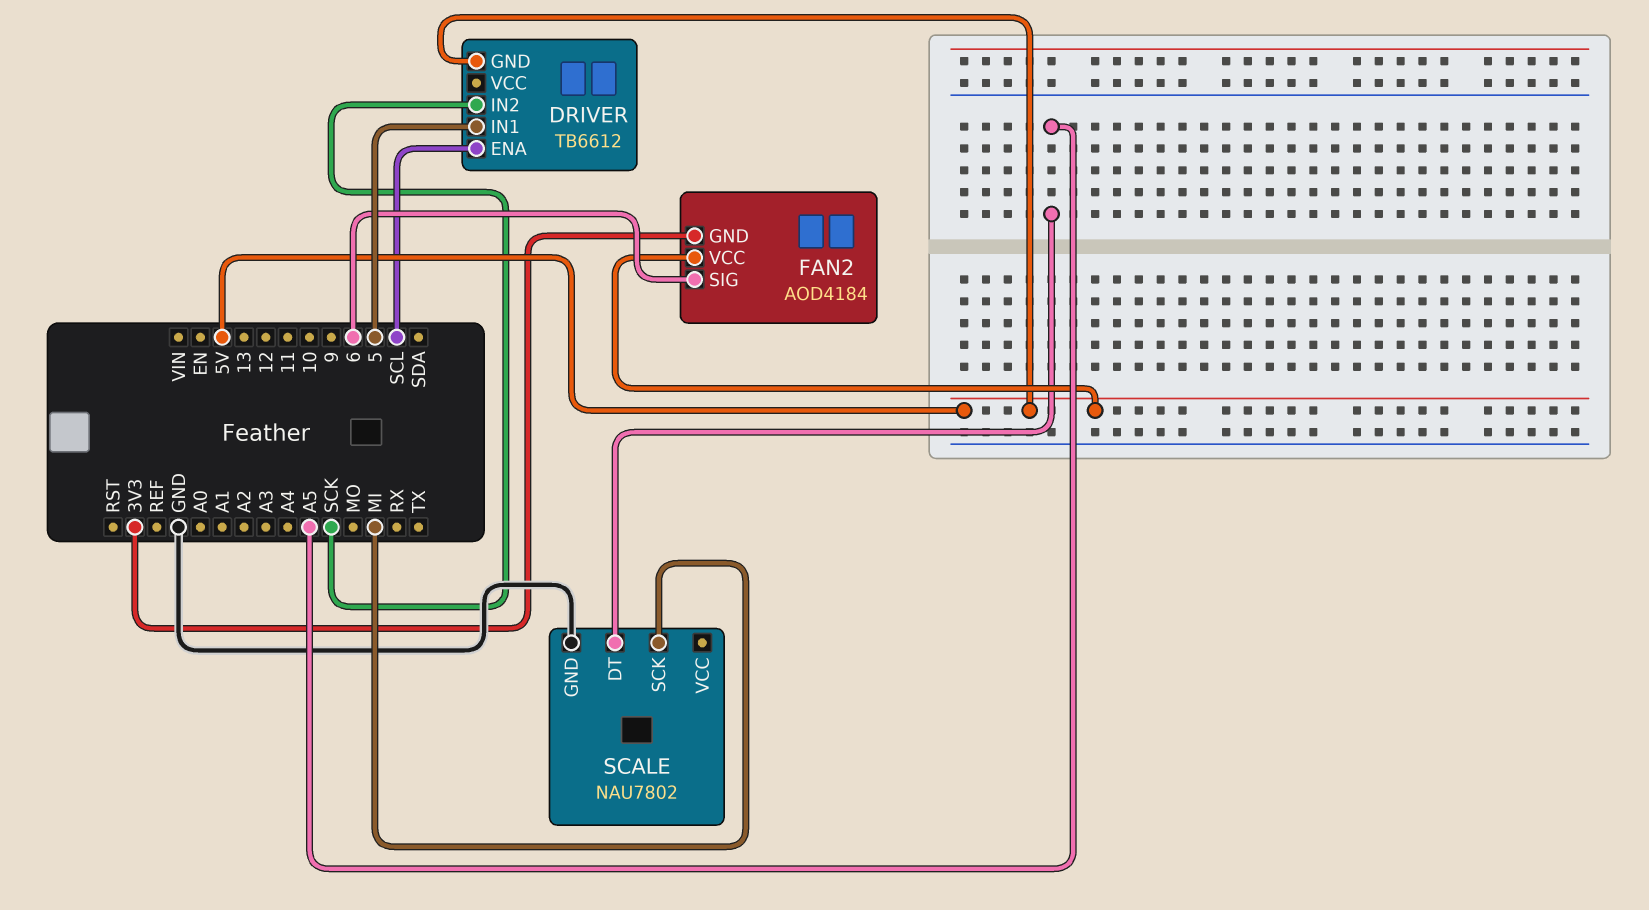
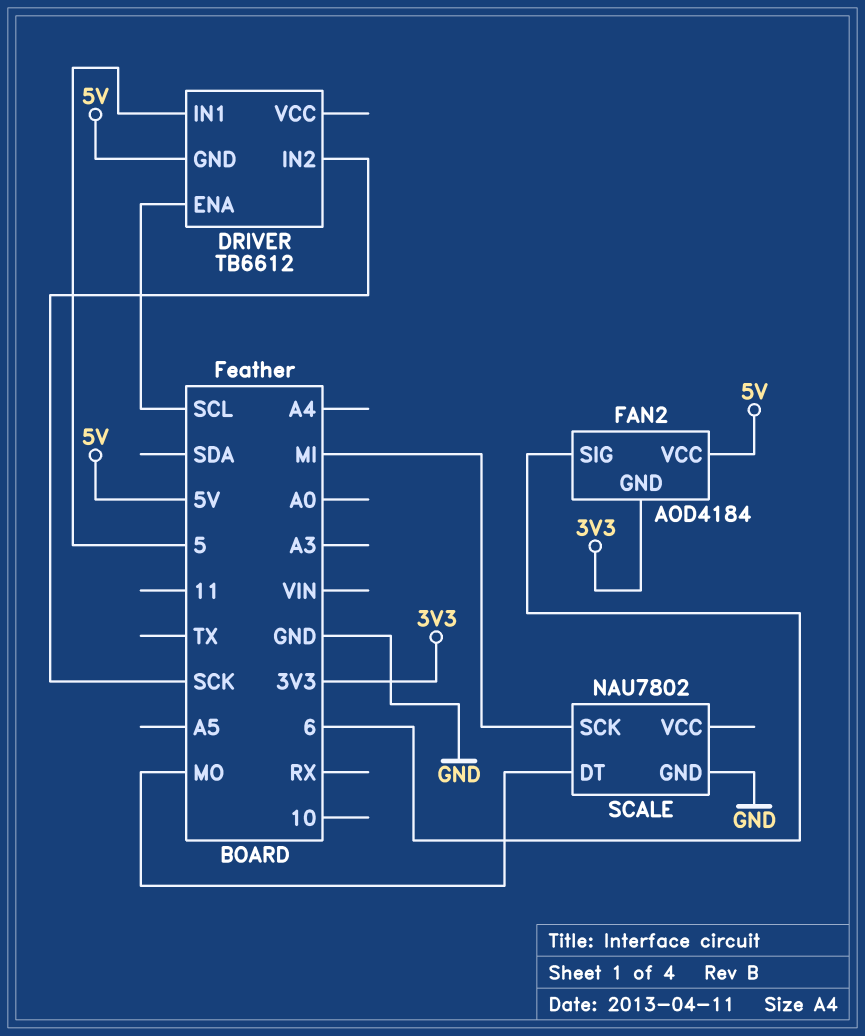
SCALE pin DT: A5 -> MO

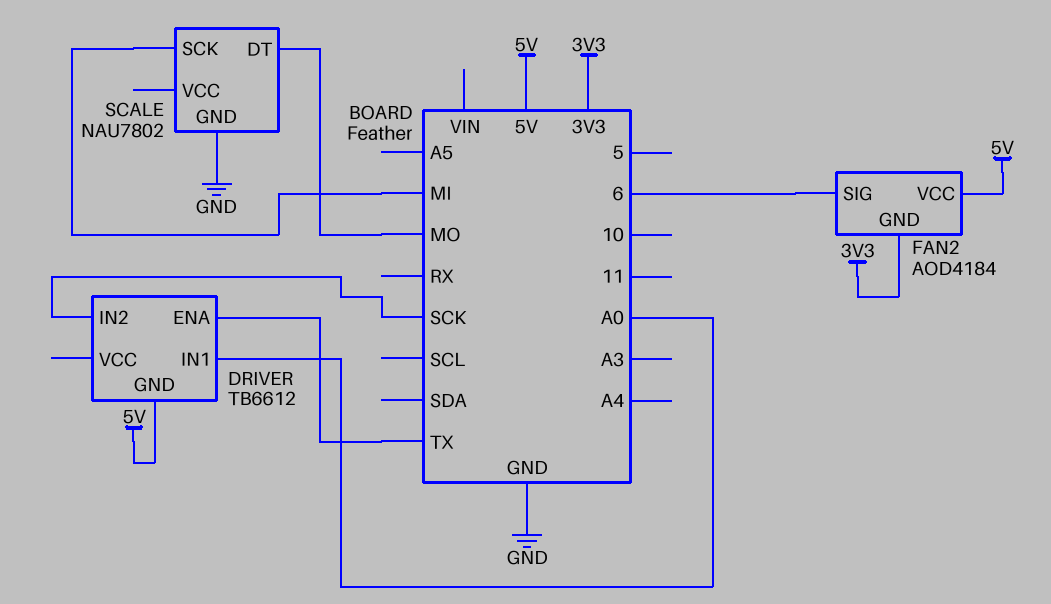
DRIVER pin ENA: SCL -> TX
DRIVER pin IN1: 5 -> A0

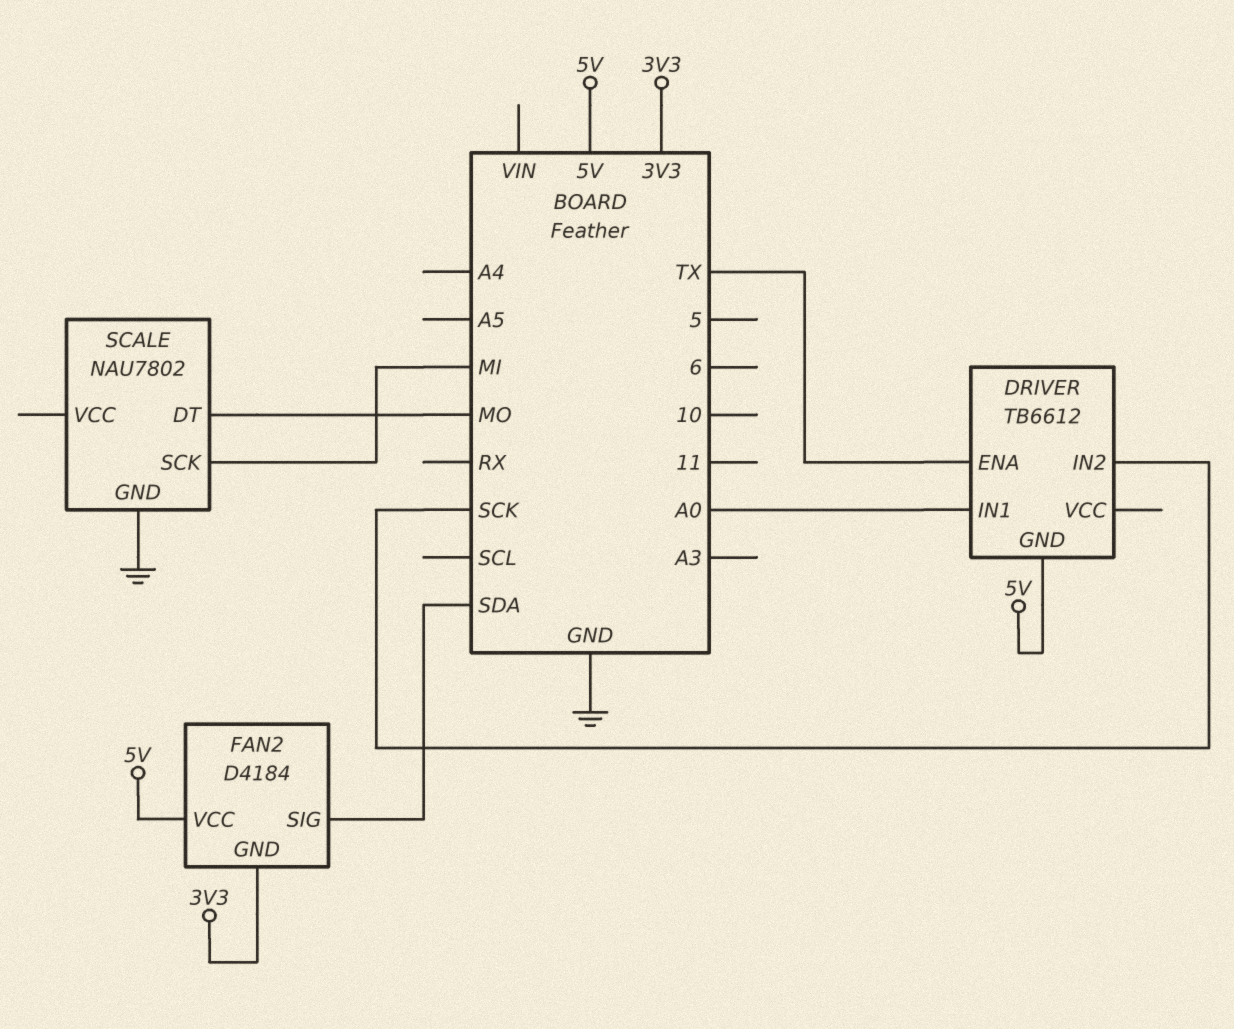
FAN2: AOD4184 -> D4184
FAN2 pin SIG: 6 -> SDA

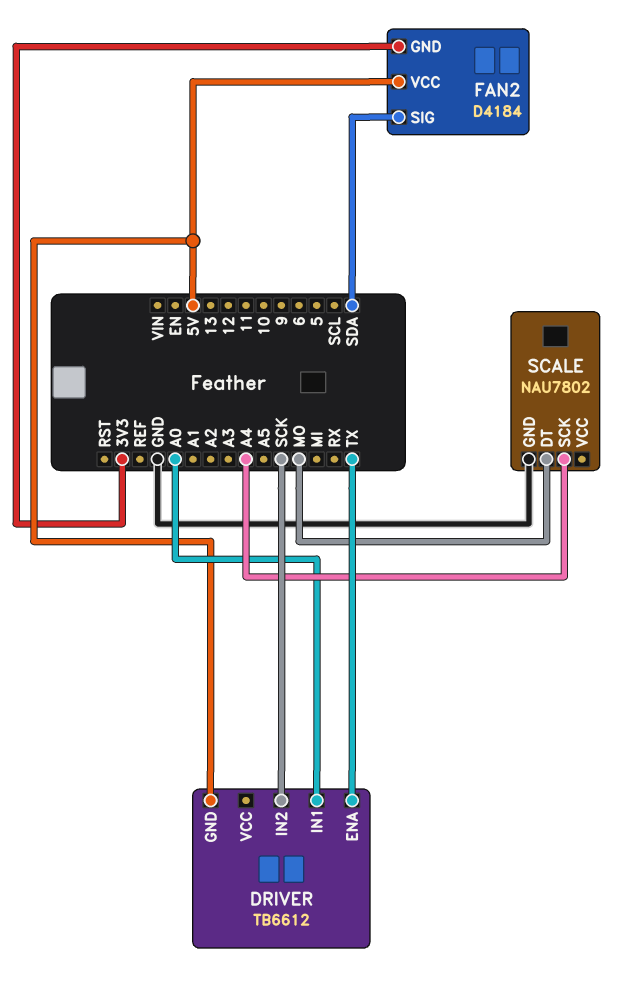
SCALE pin SCK: MI -> A4

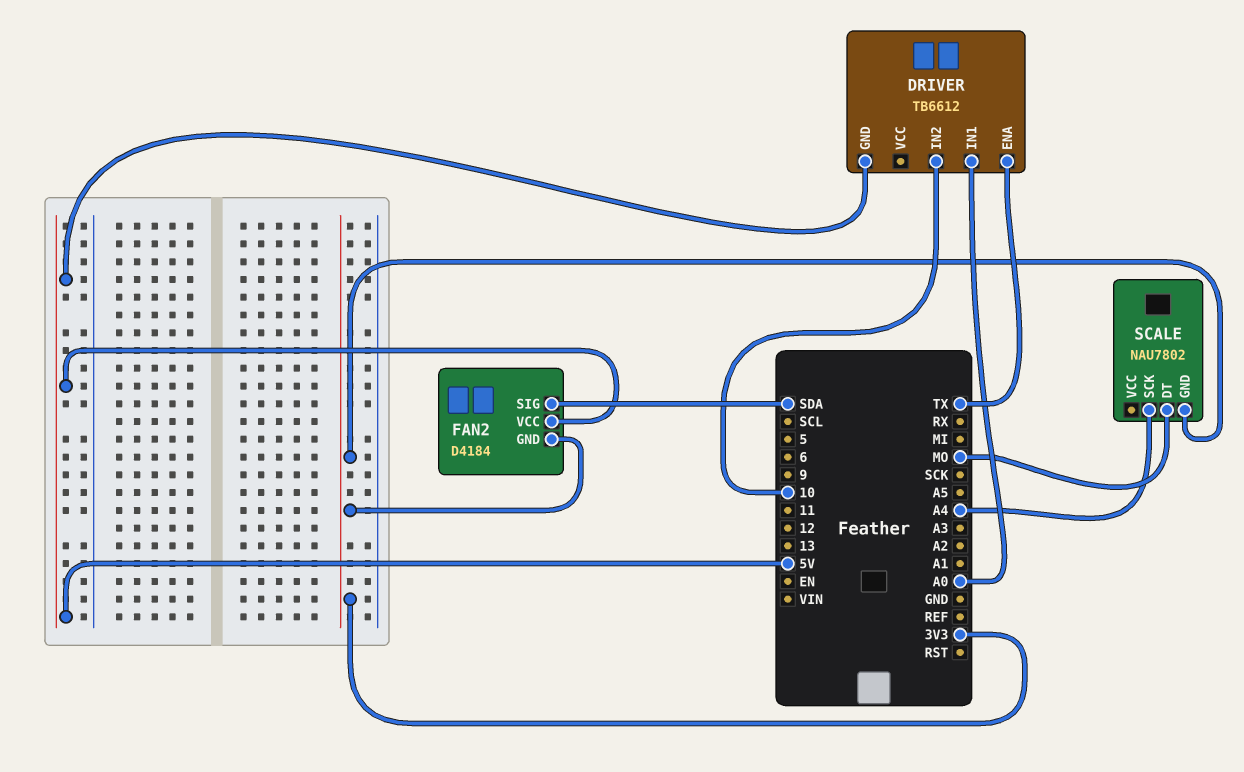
DRIVER pin IN2: SCK -> 10
SCALE pin GND: GND -> 3V3

